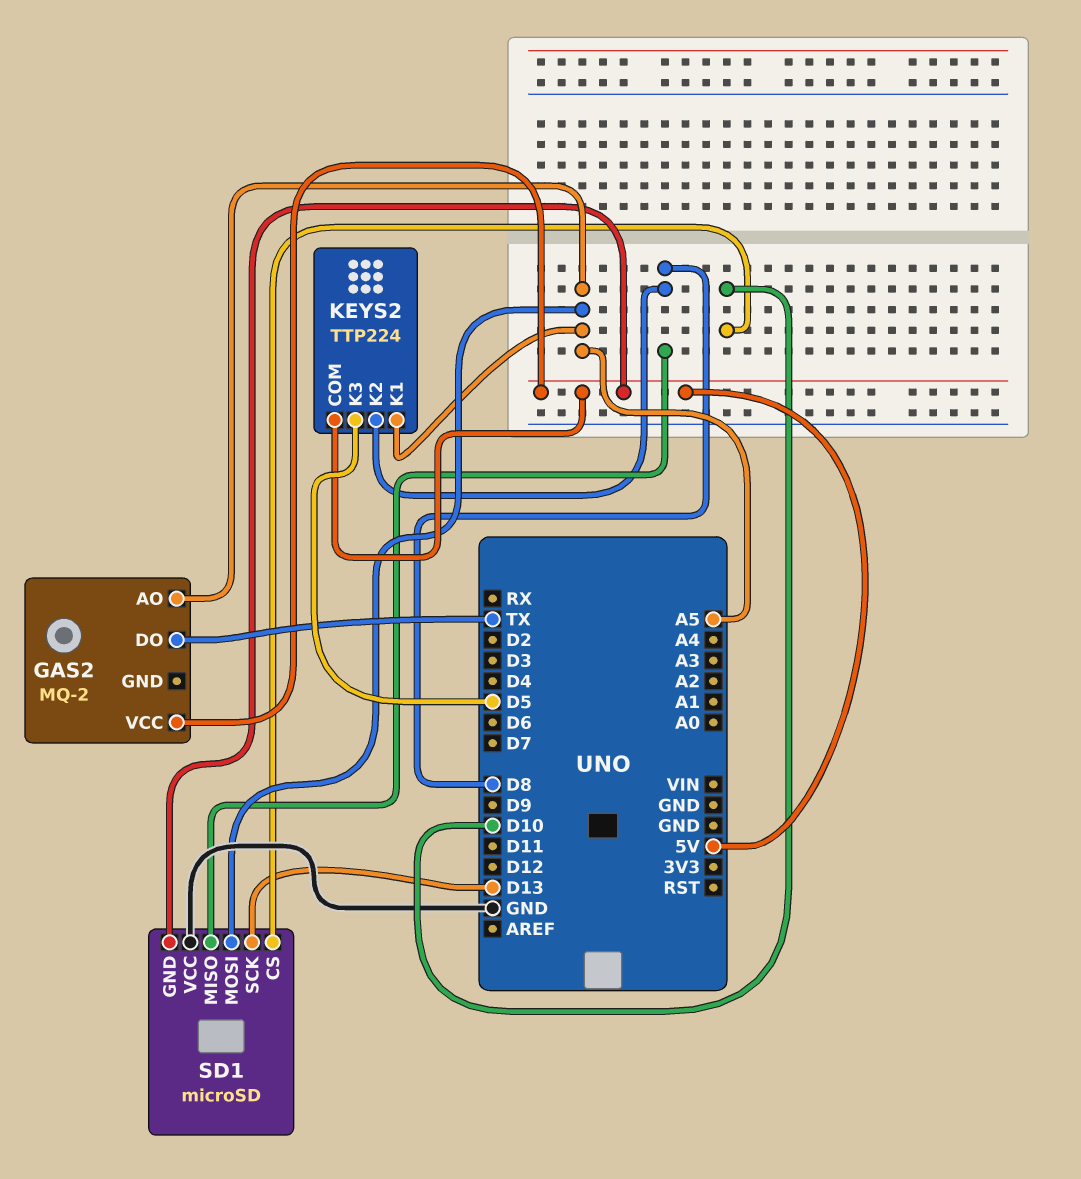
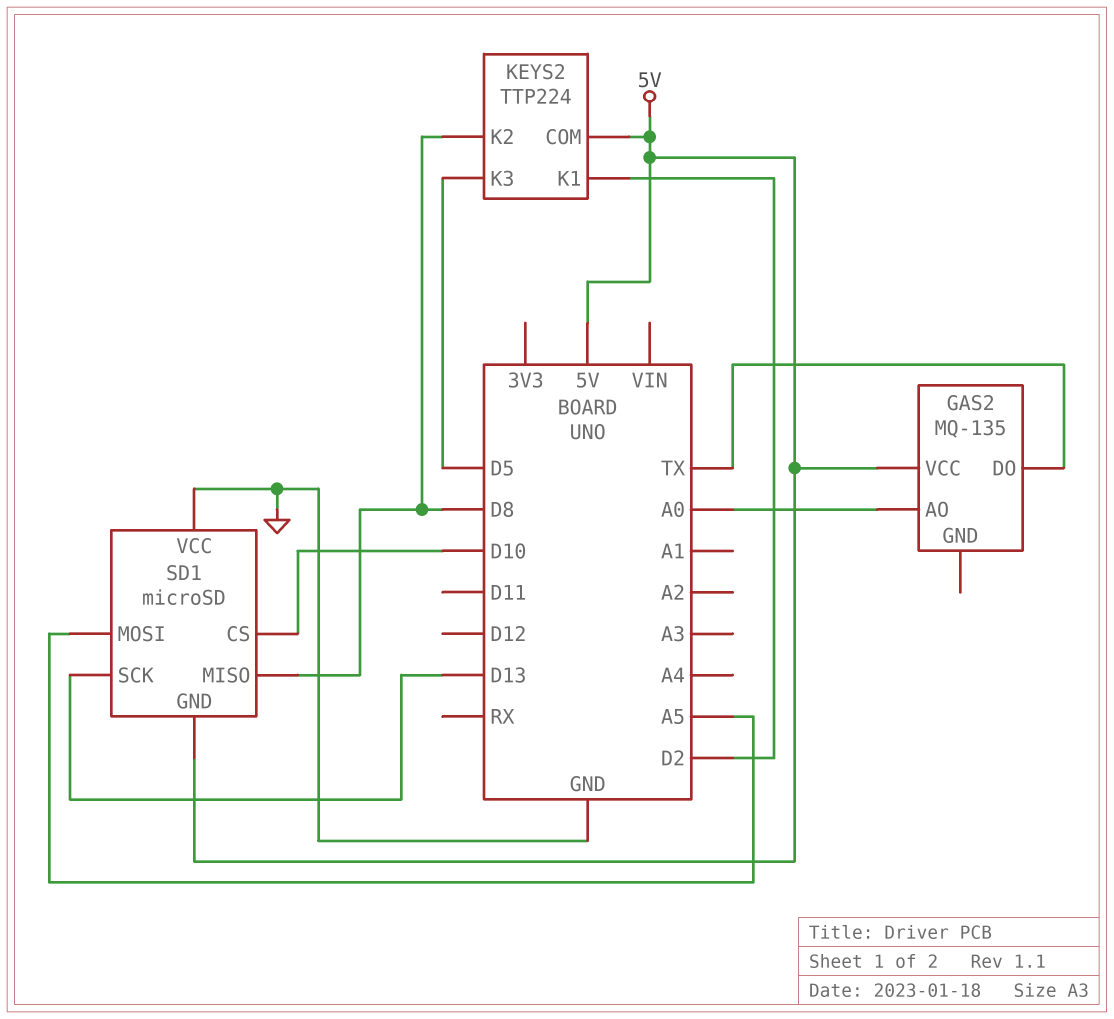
GAS2: MQ-2 -> MQ-135
GAS2 pin AO: A5 -> A0
KEYS2 pin K1: A5 -> D2

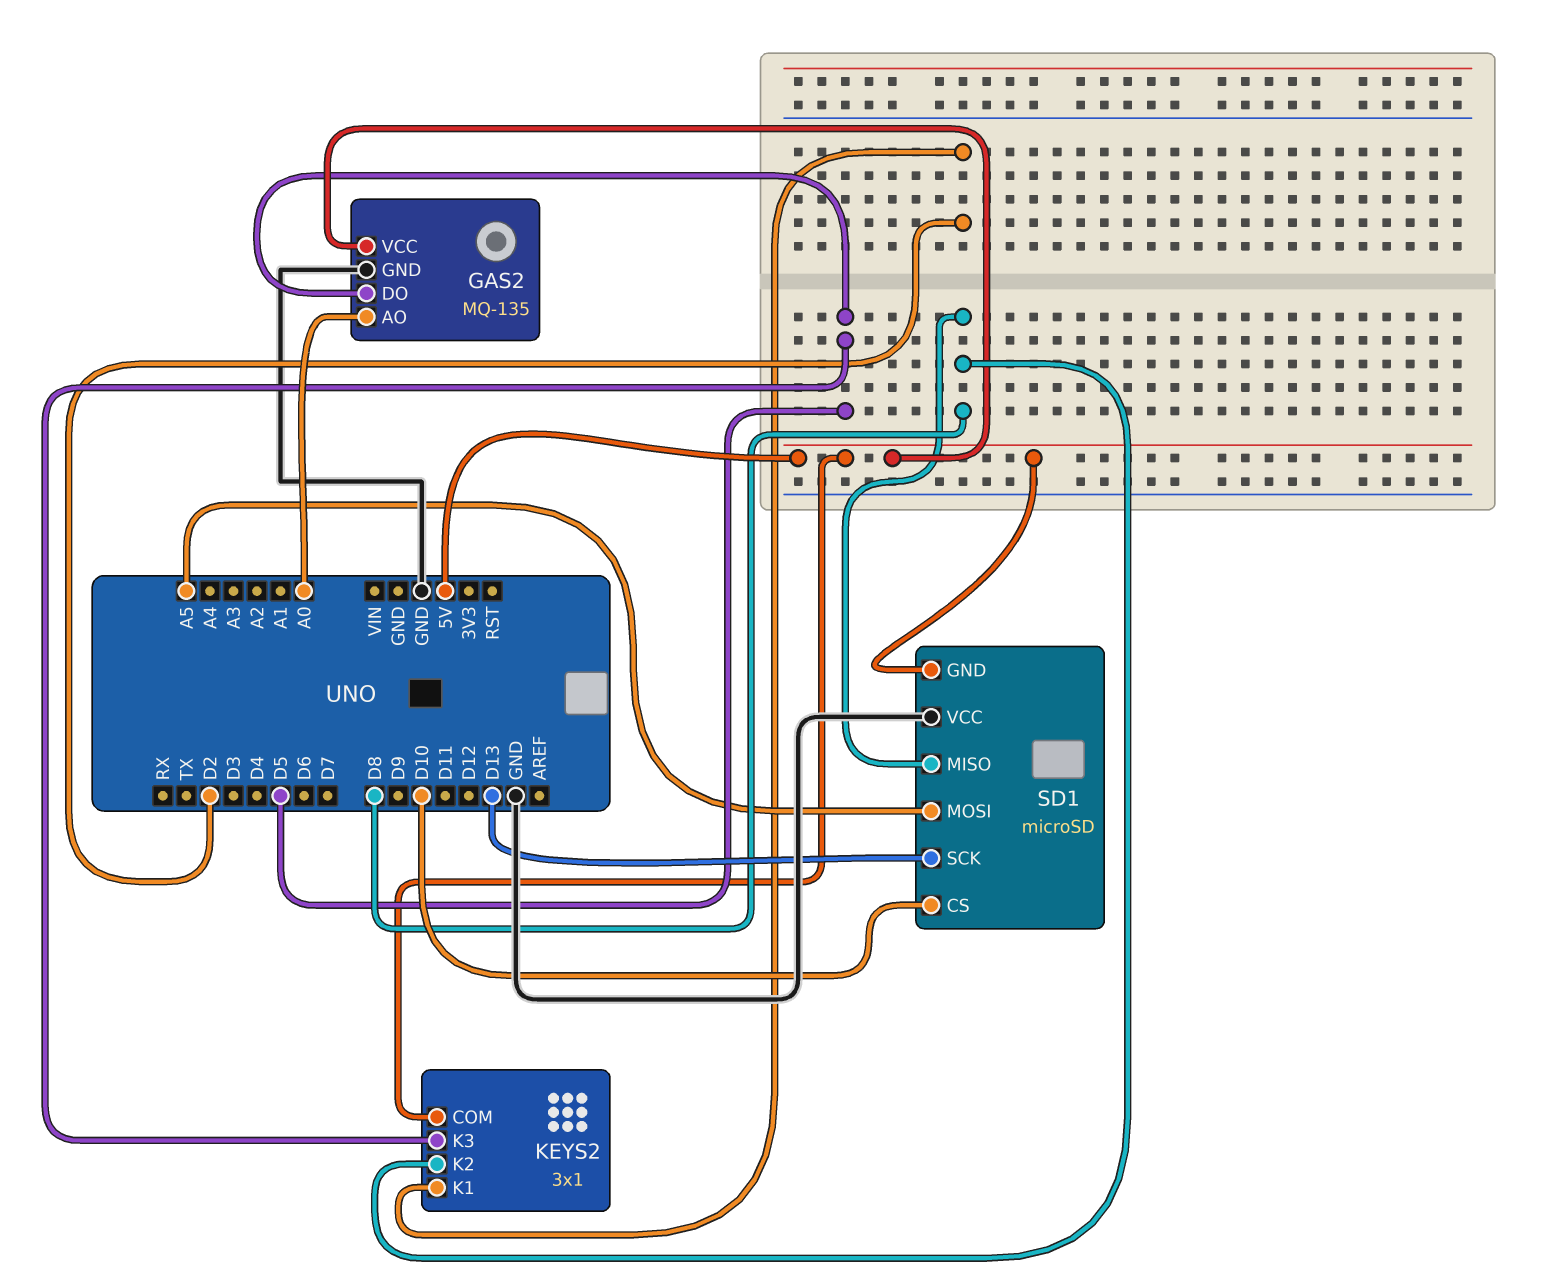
GAS2 pin DO: TX -> D5
GAS2 pin GND: none -> GND
KEYS2: TTP224 -> 3x1

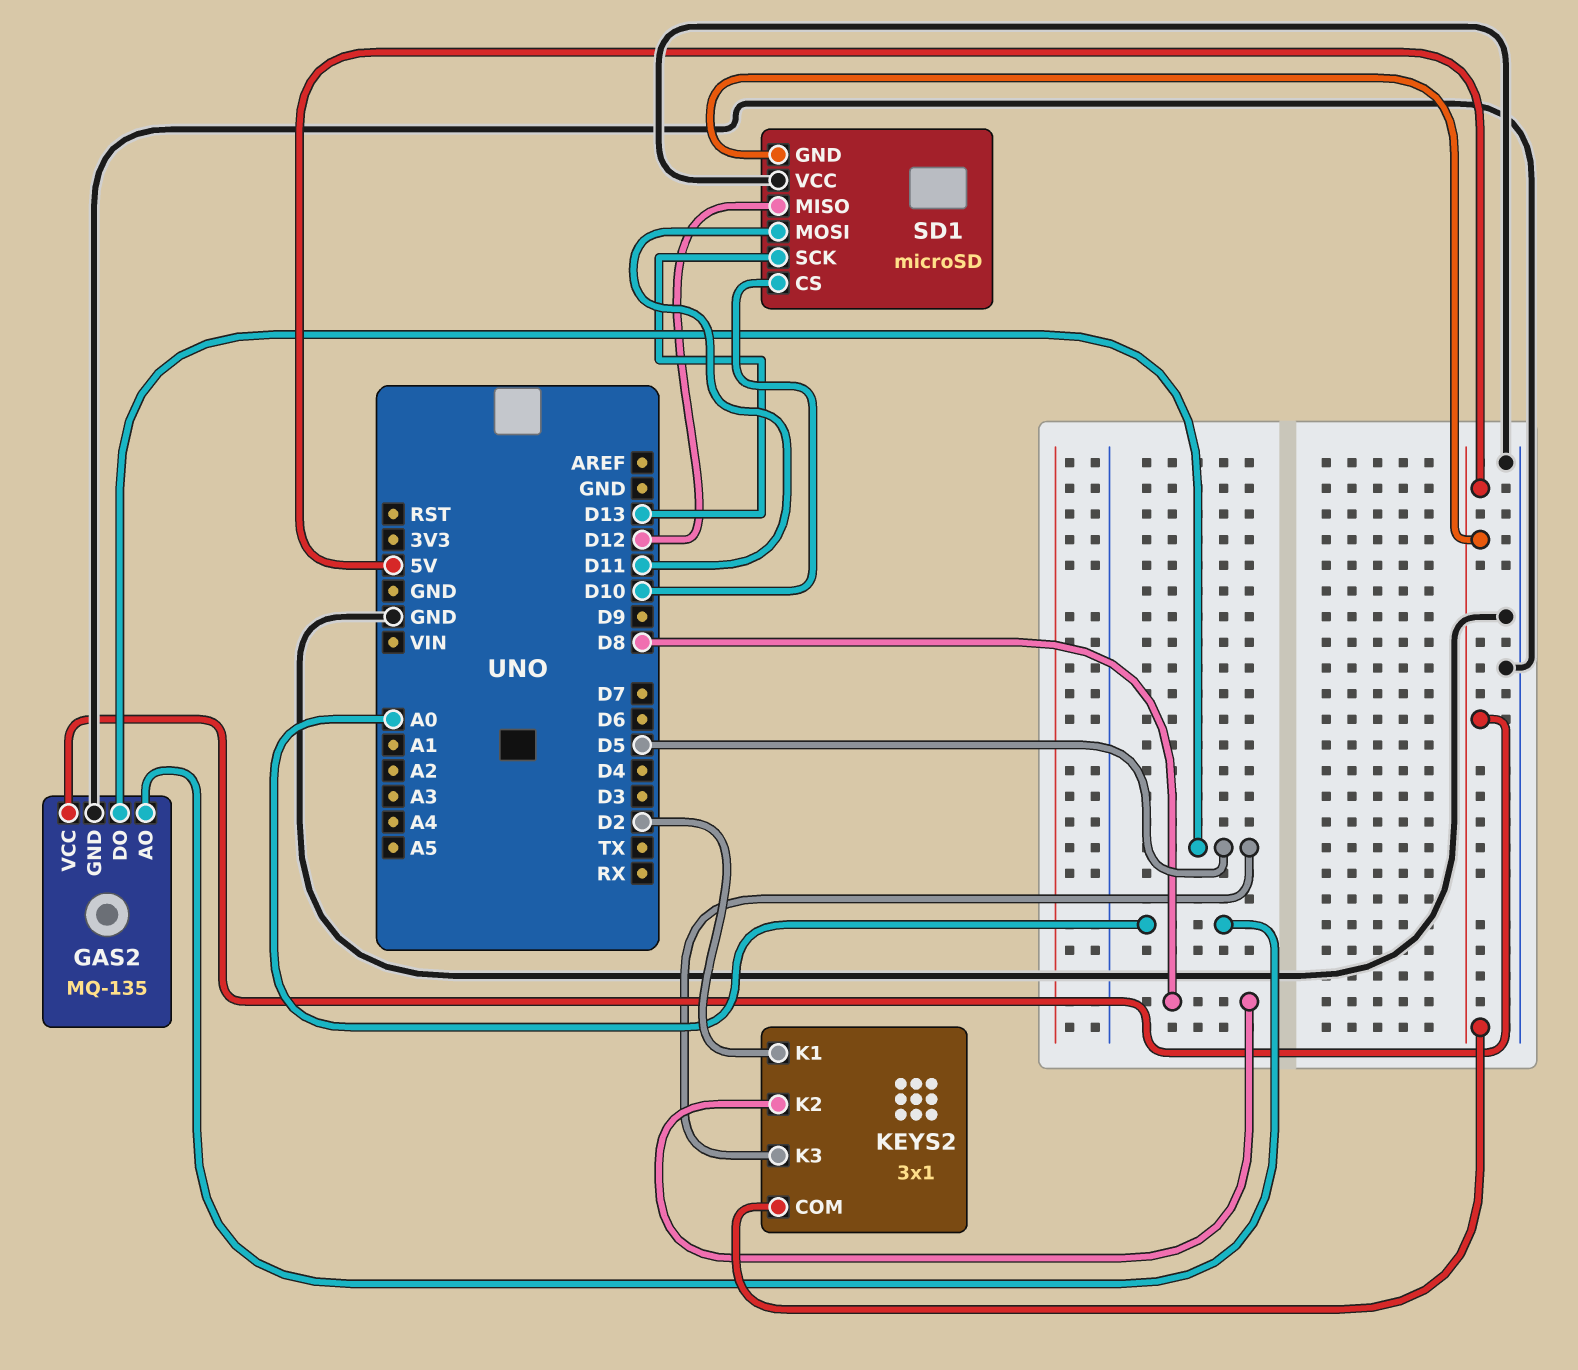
SD1 pin MISO: D8 -> D12
SD1 pin MOSI: A5 -> D11

